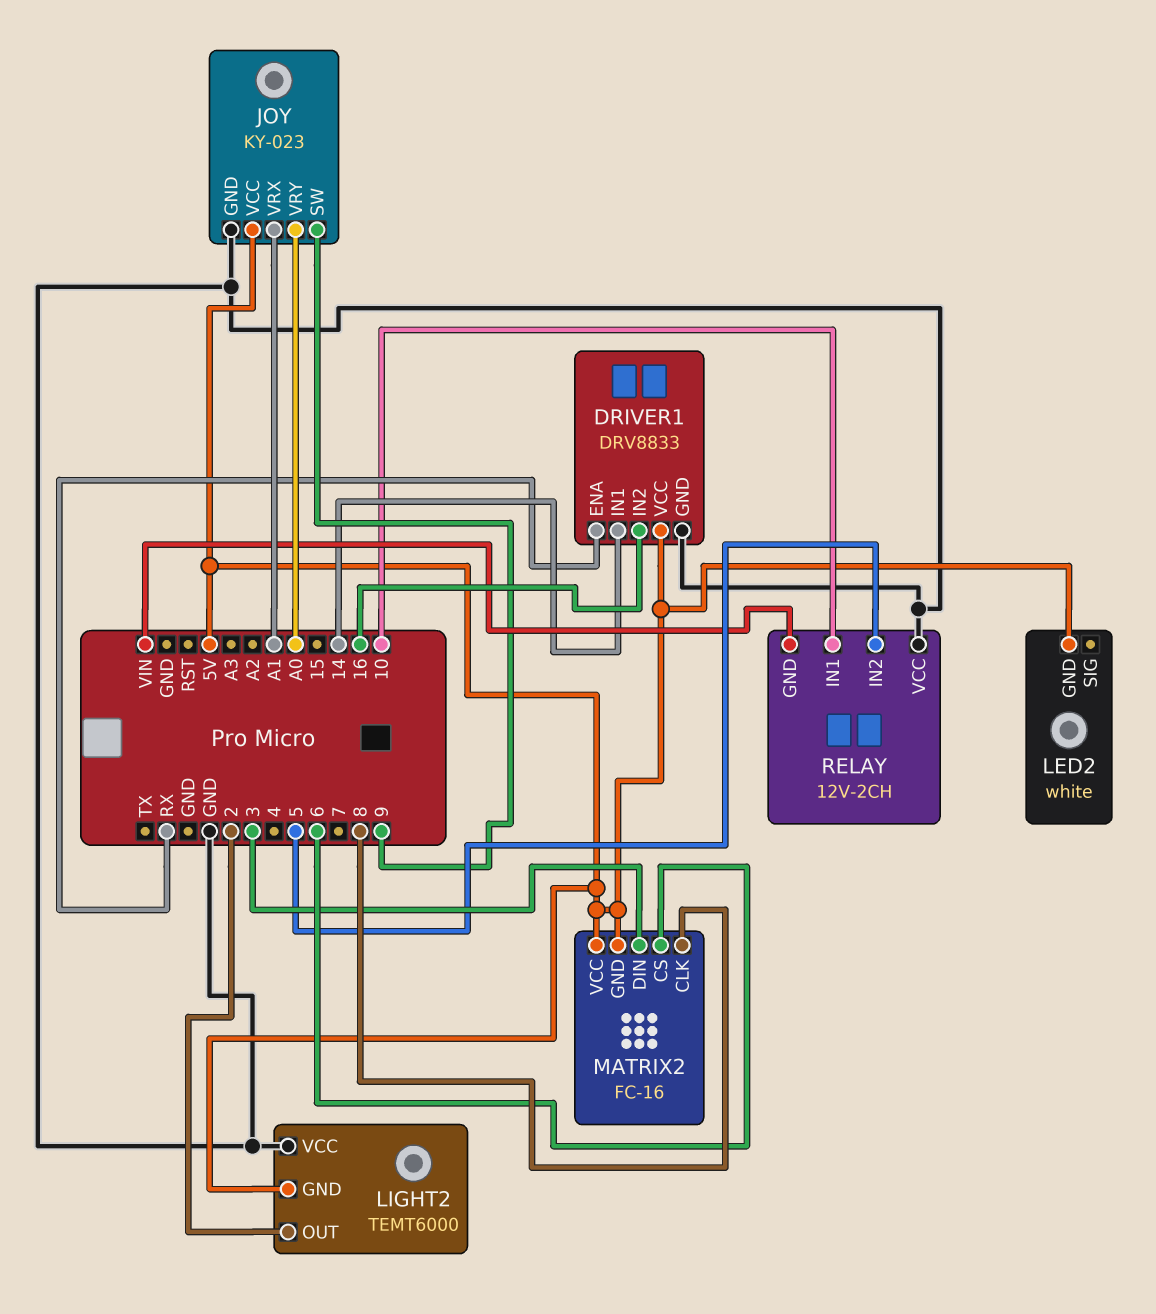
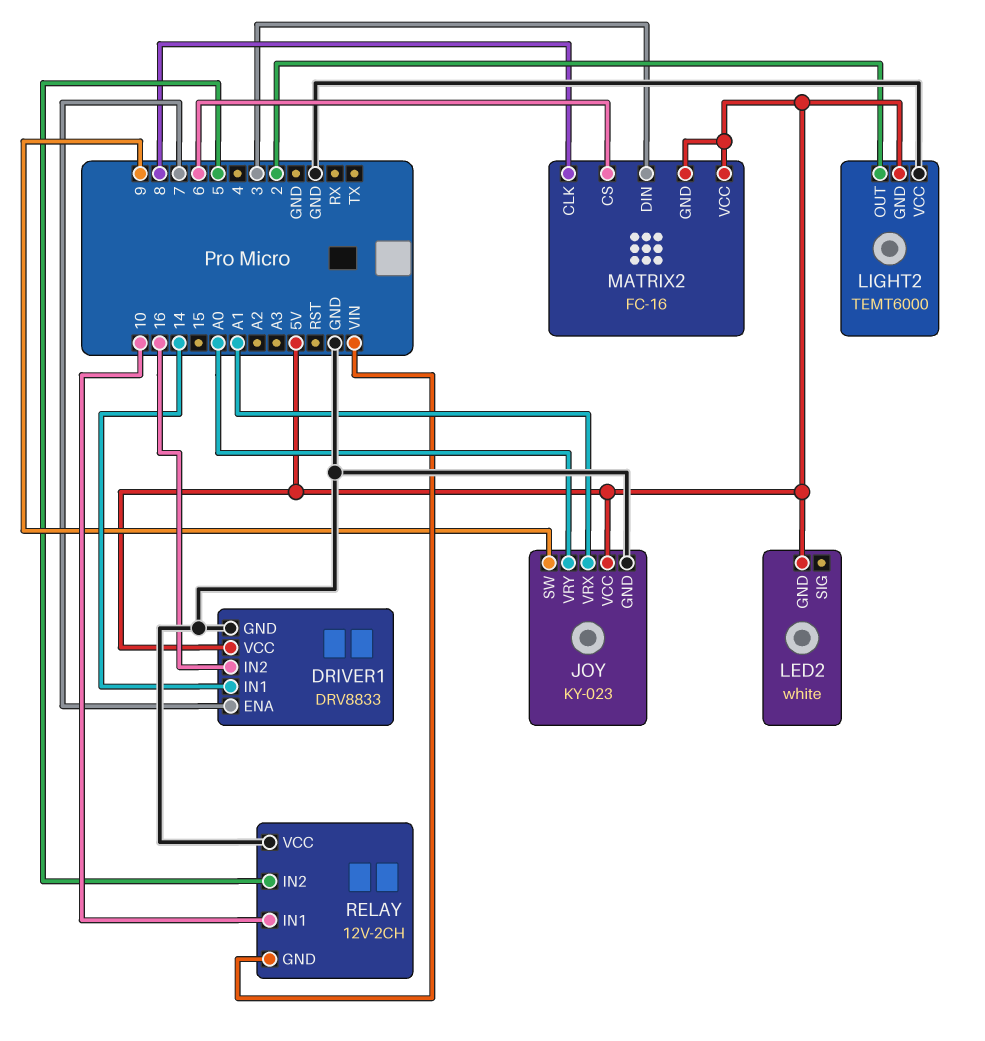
DRIVER1 pin ENA: RX -> 7

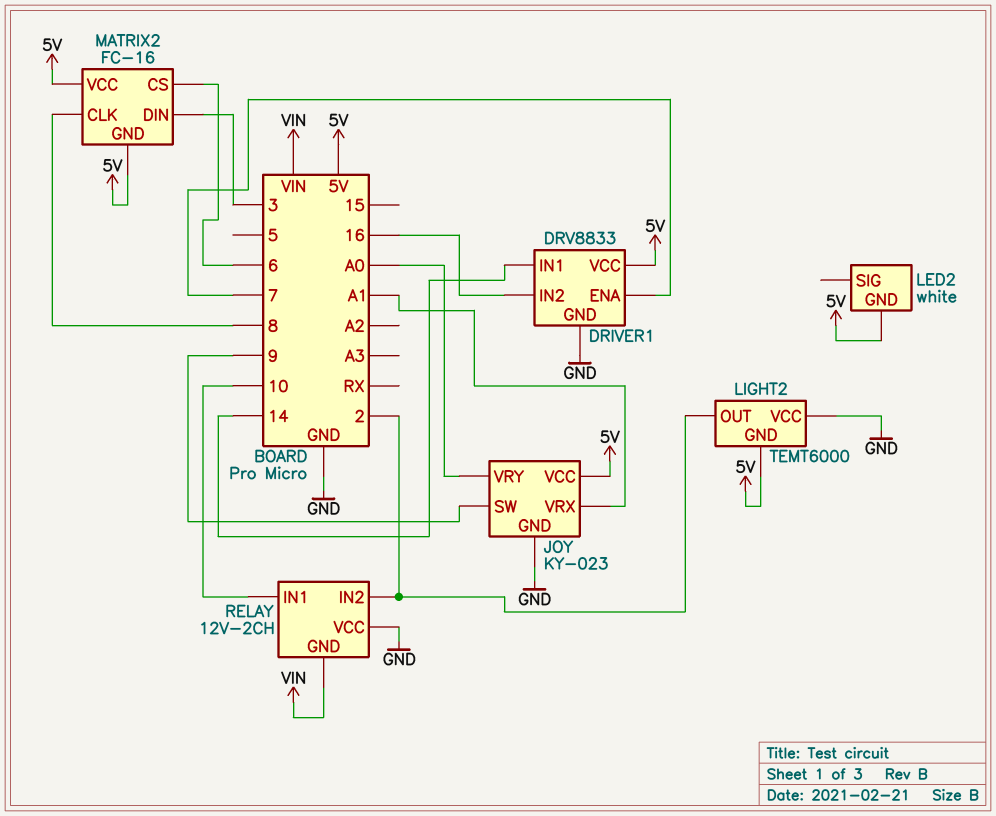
RELAY pin IN2: 5 -> 2

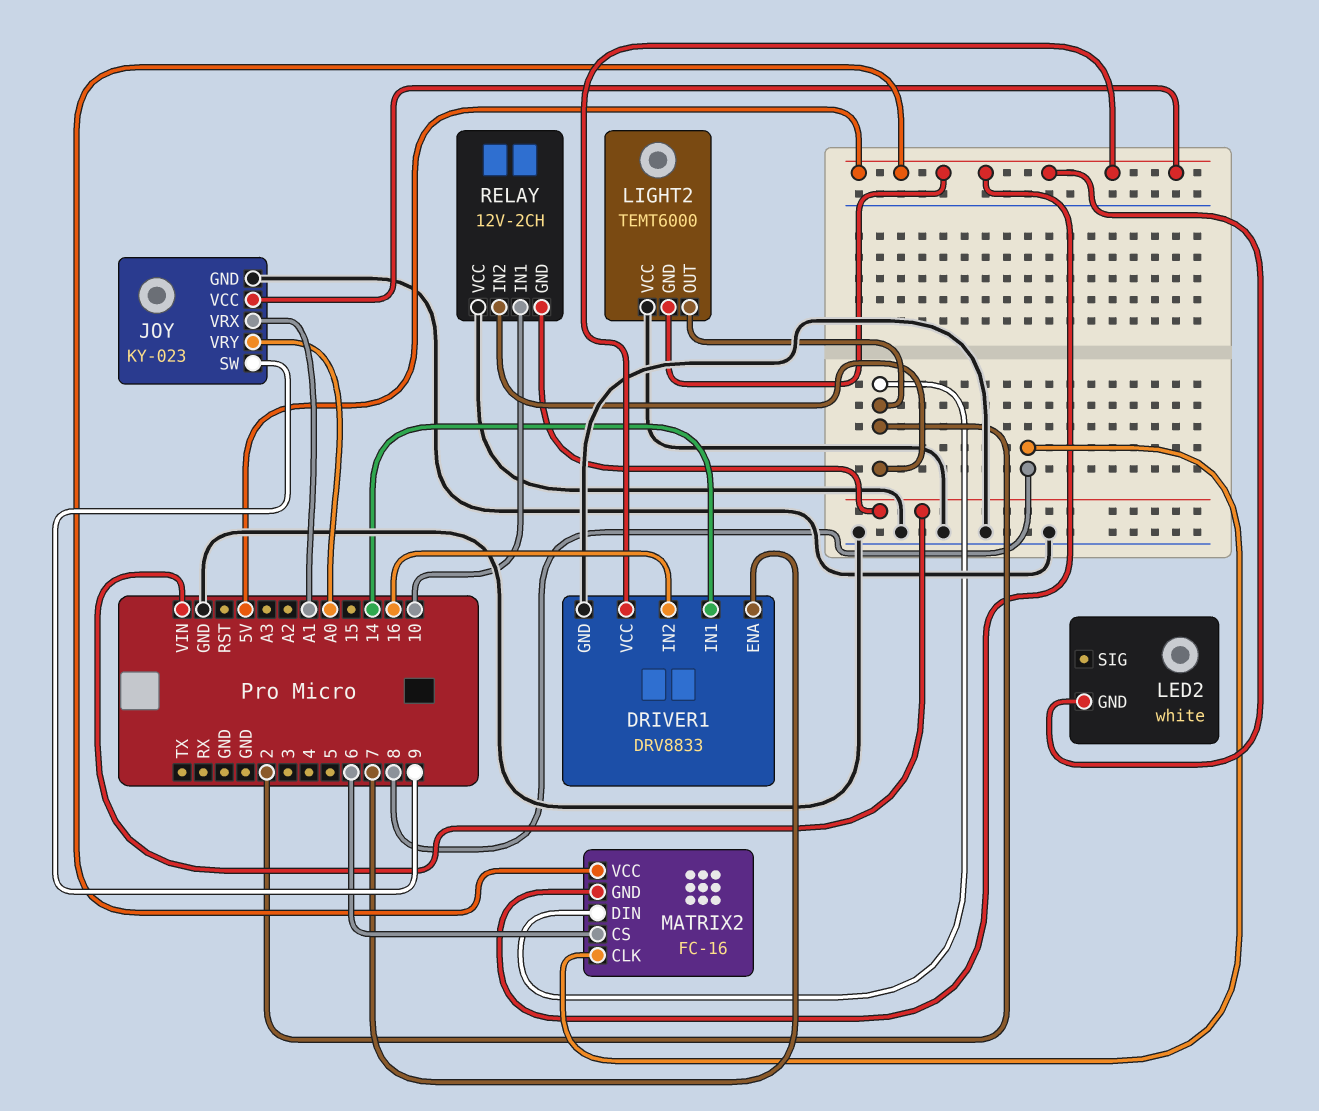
MATRIX2 pin DIN: 3 -> 2

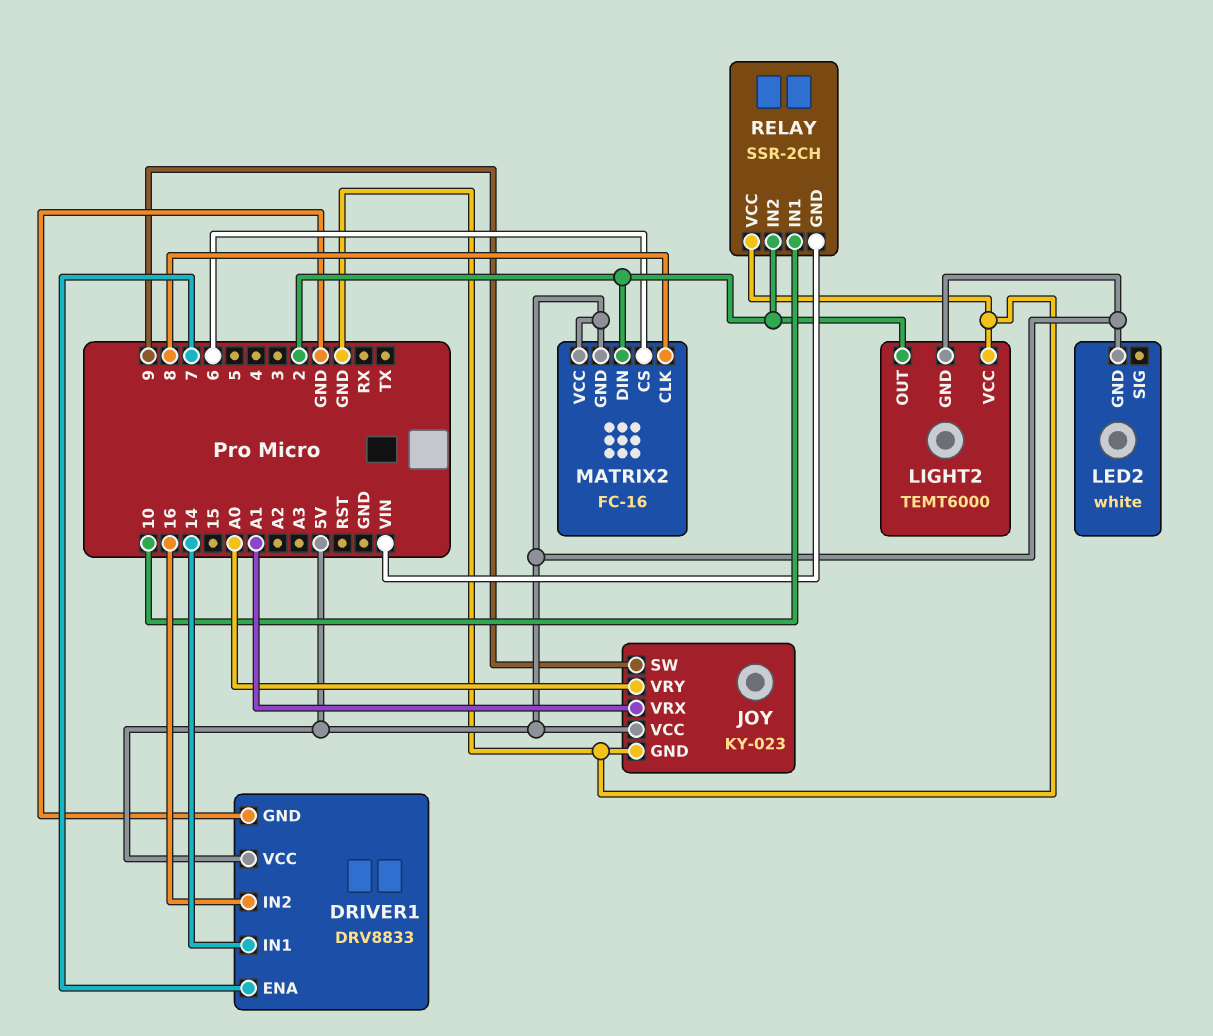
RELAY: 12V-2CH -> SSR-2CH

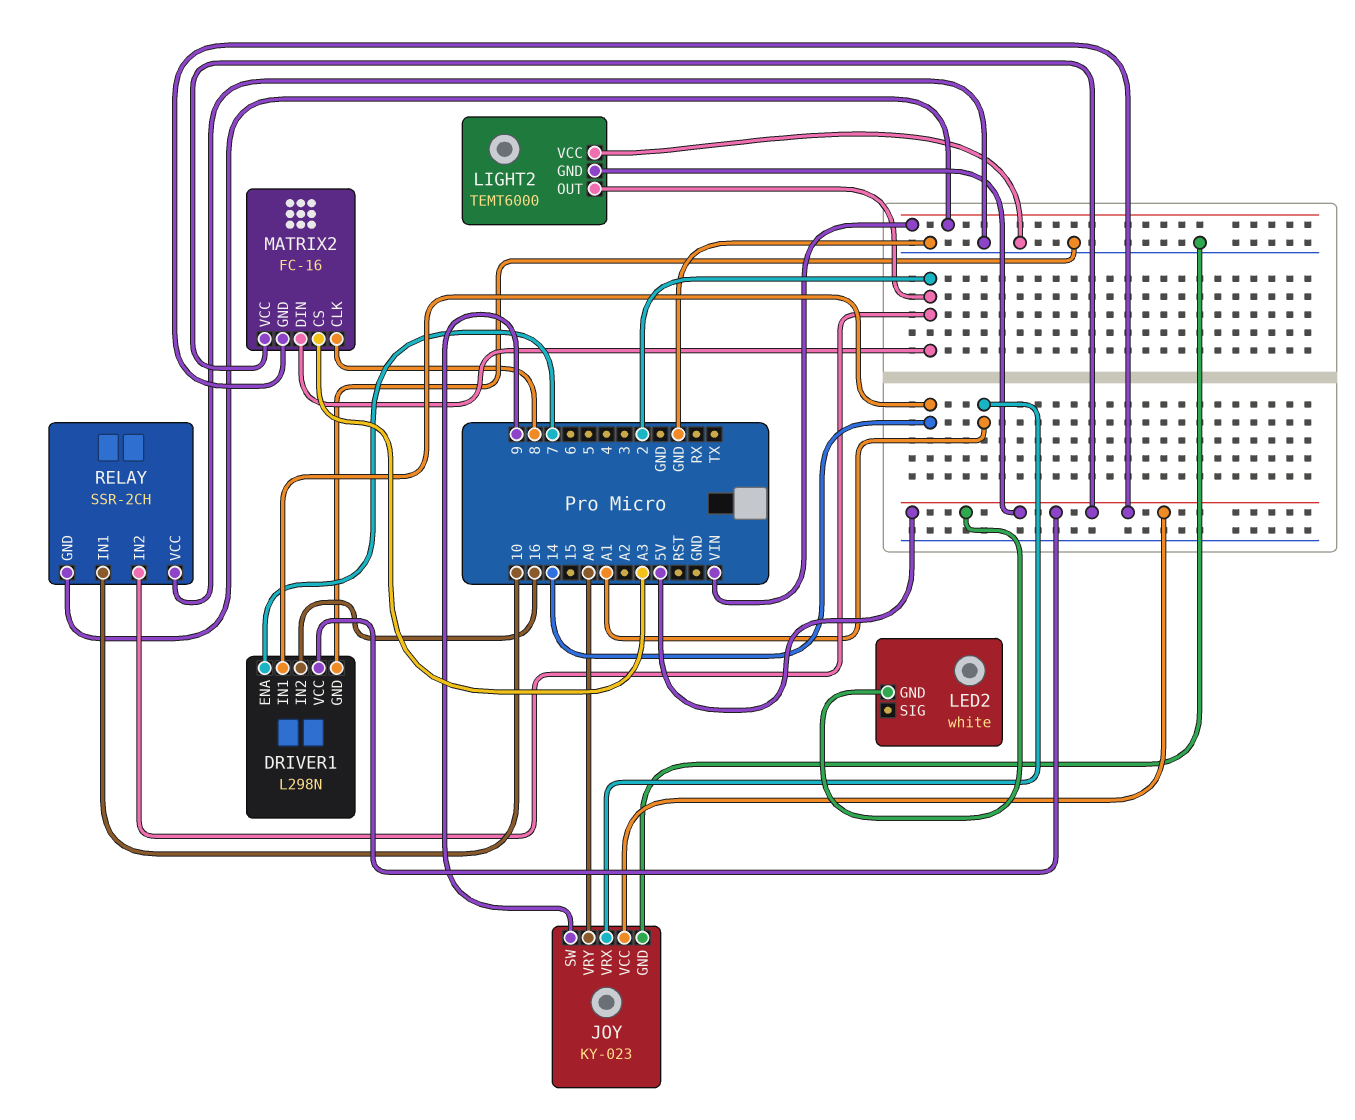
DRIVER1: DRV8833 -> L298N
MATRIX2 pin CS: 6 -> A3

